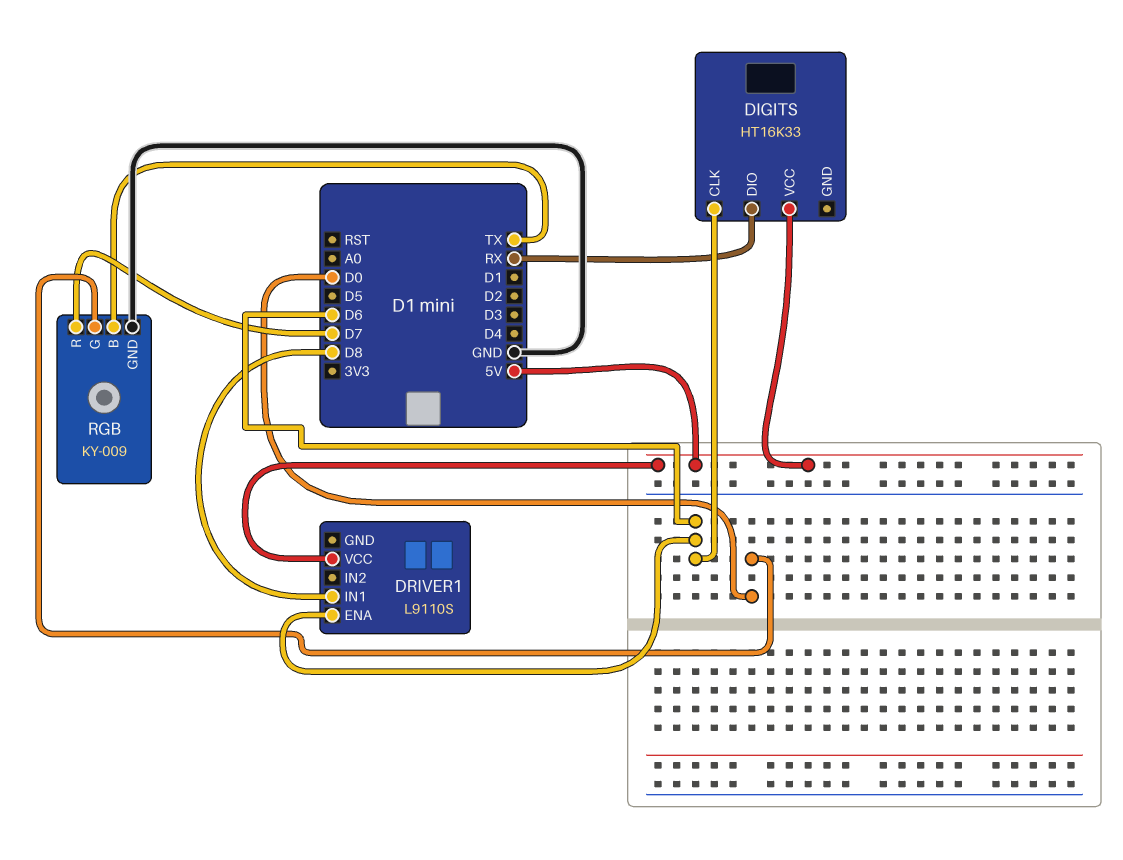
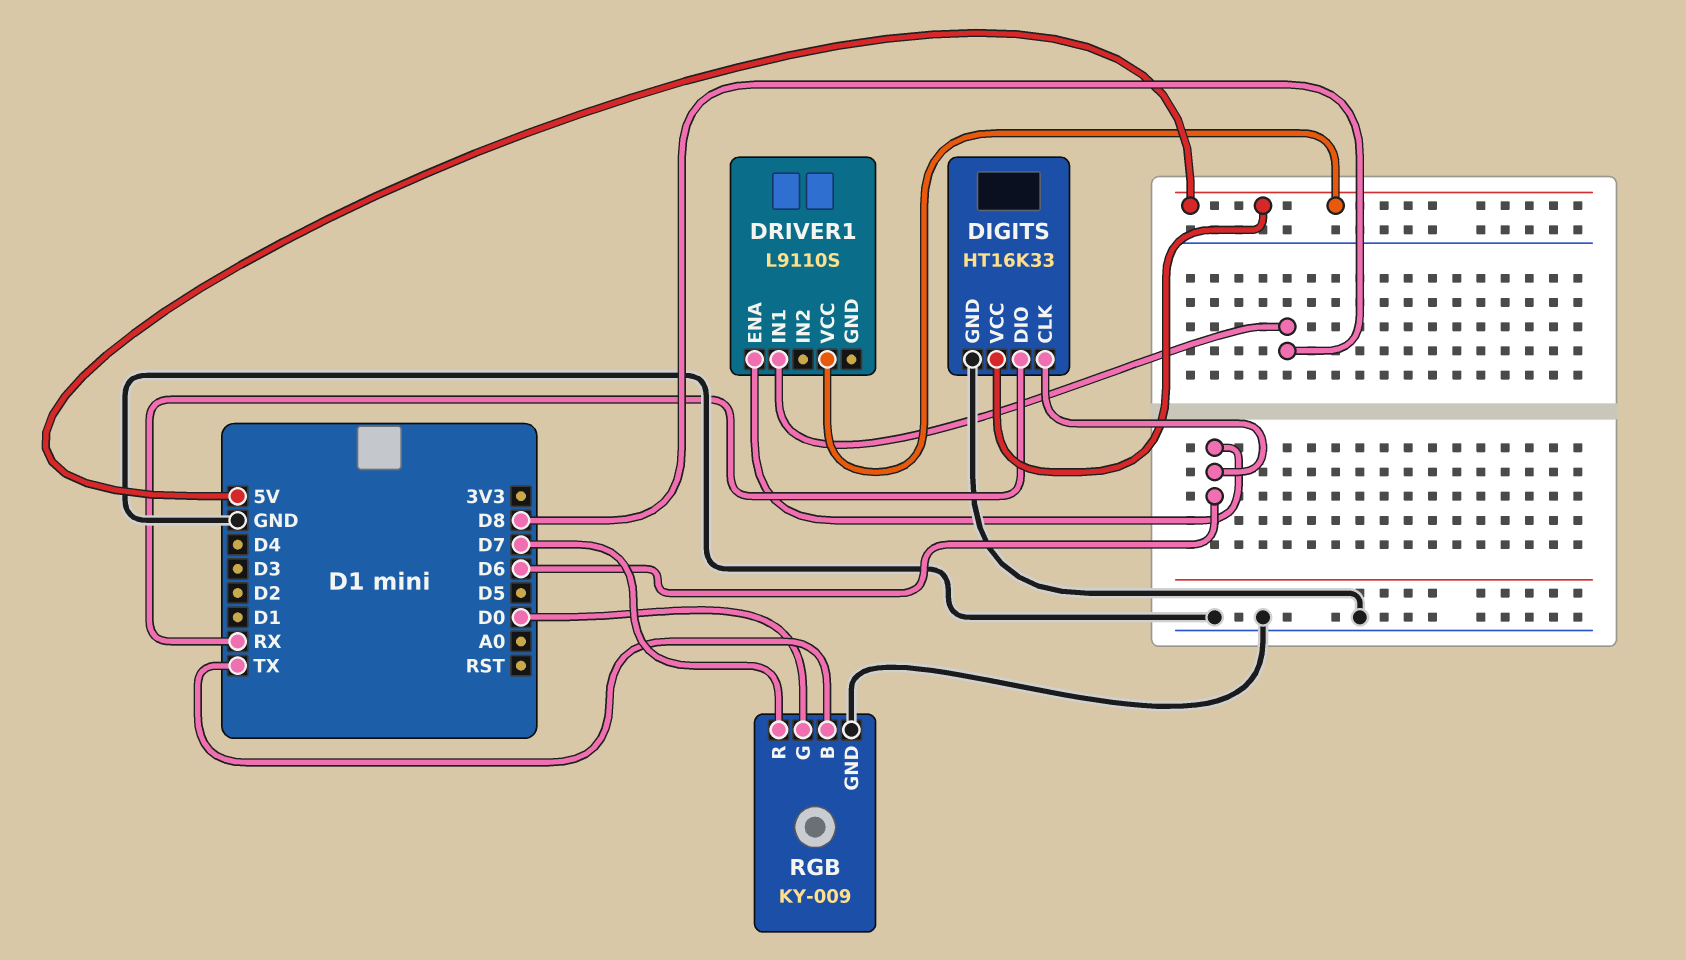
DIGITS pin GND: none -> GND

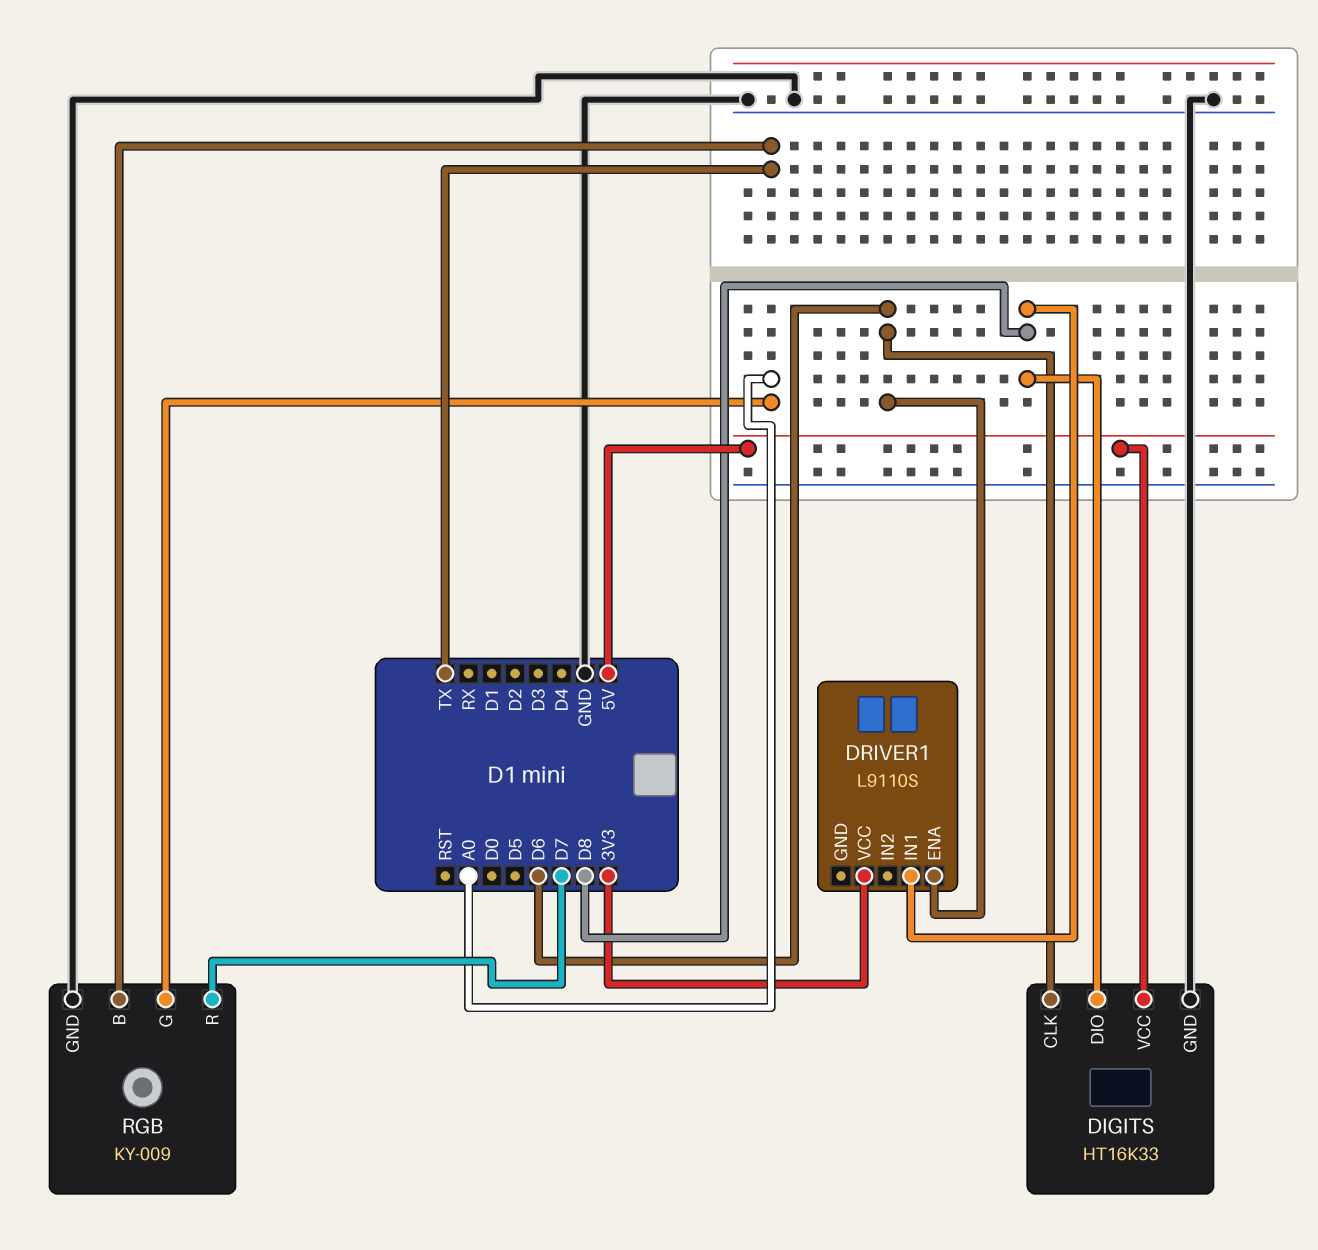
DIGITS pin DIO: RX -> D8
DRIVER1 pin VCC: 5V -> 3V3
RGB pin G: D0 -> A0

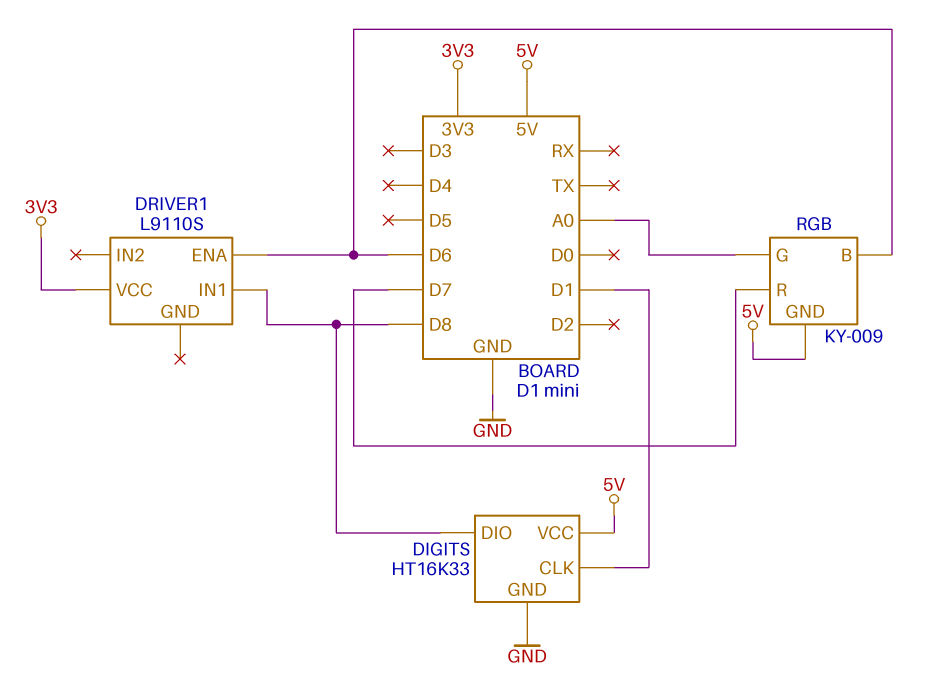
DIGITS pin CLK: D6 -> D1
RGB pin B: TX -> D6
RGB pin GND: GND -> 5V

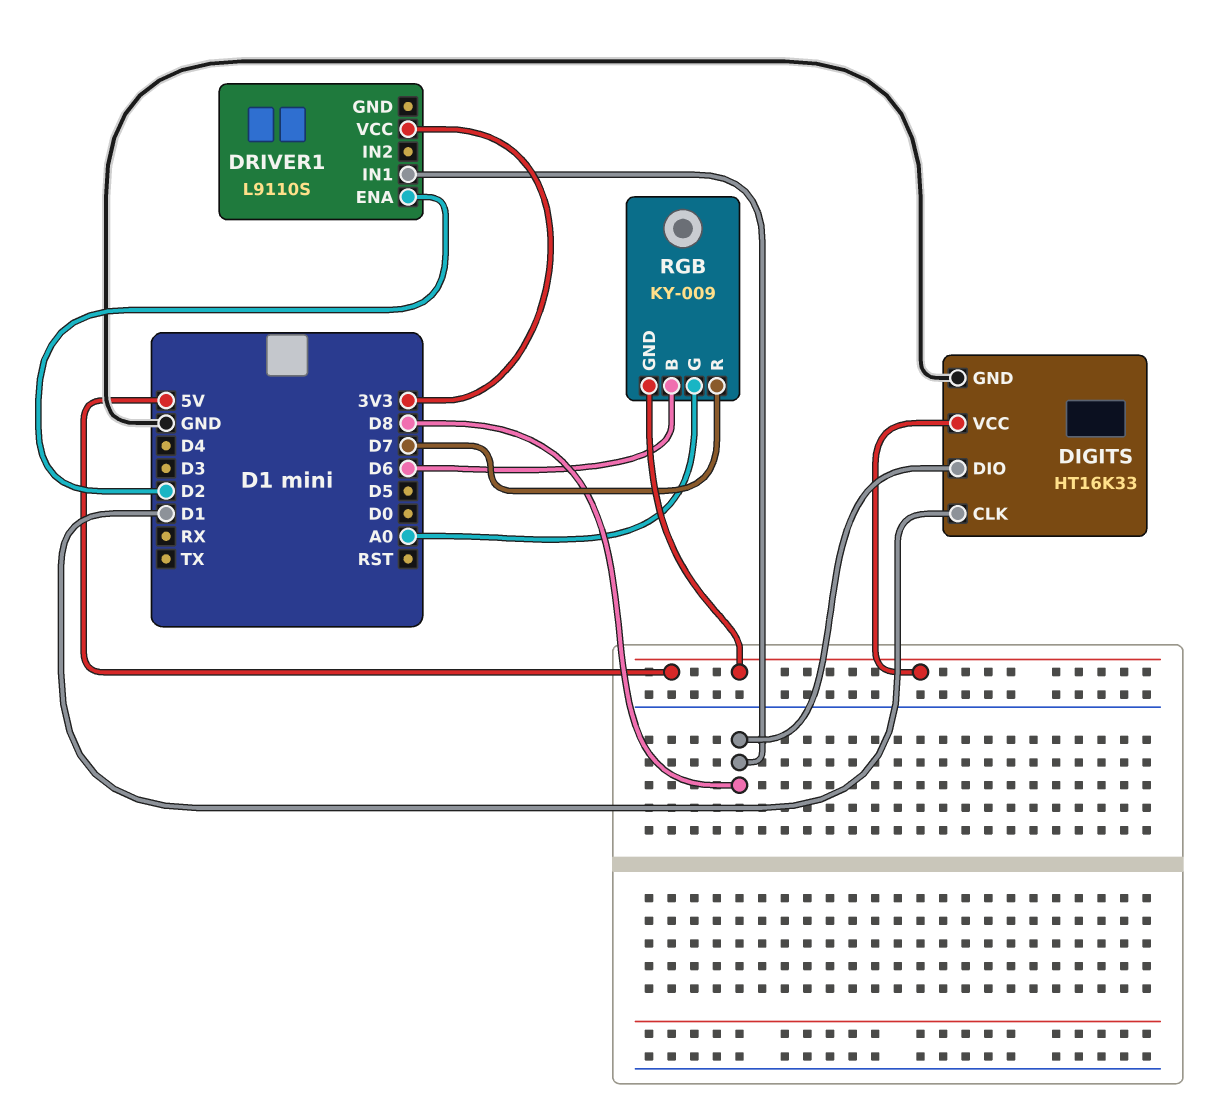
DRIVER1 pin ENA: D6 -> D2

